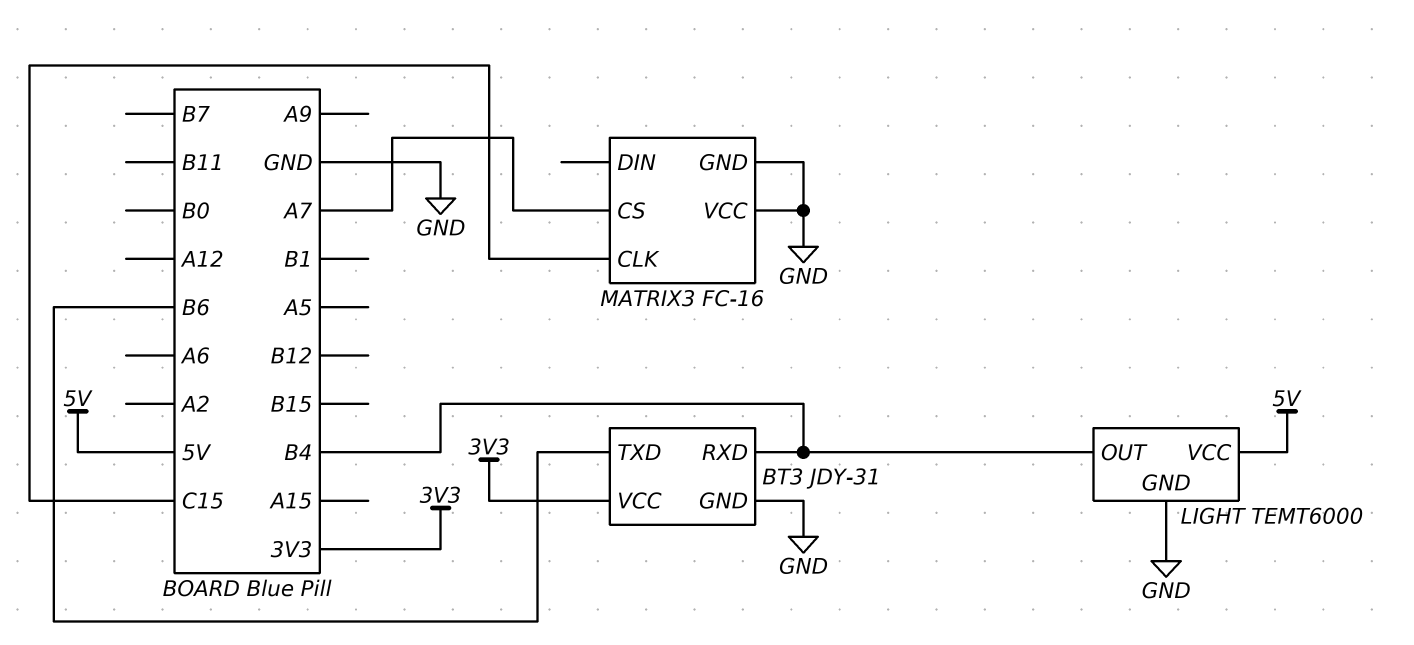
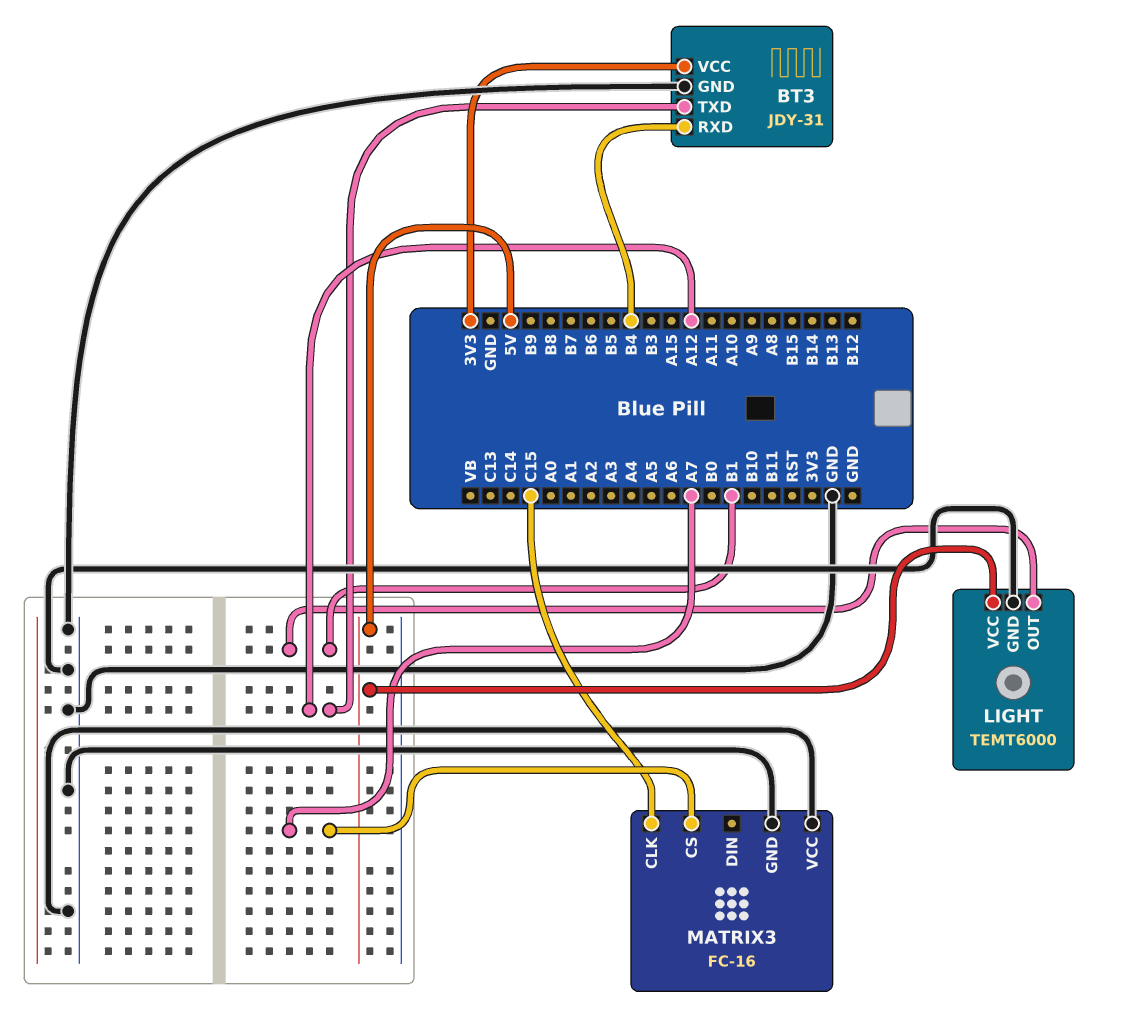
BT3 pin TXD: B6 -> A12
LIGHT pin OUT: B4 -> B1

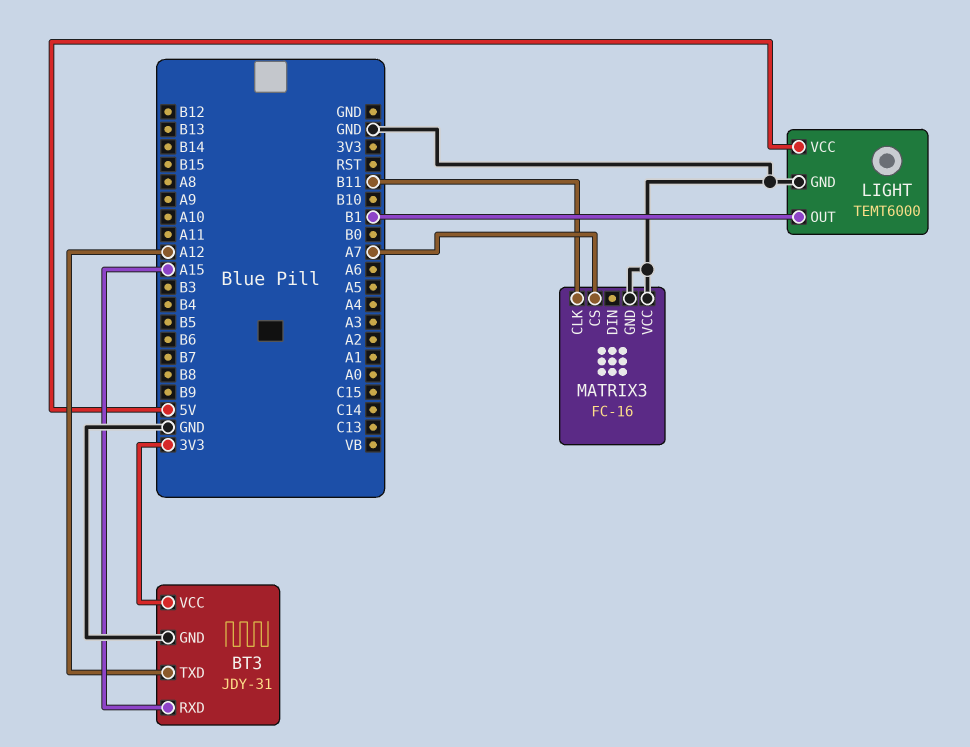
BT3 pin RXD: B4 -> A15
MATRIX3 pin CLK: C15 -> B11

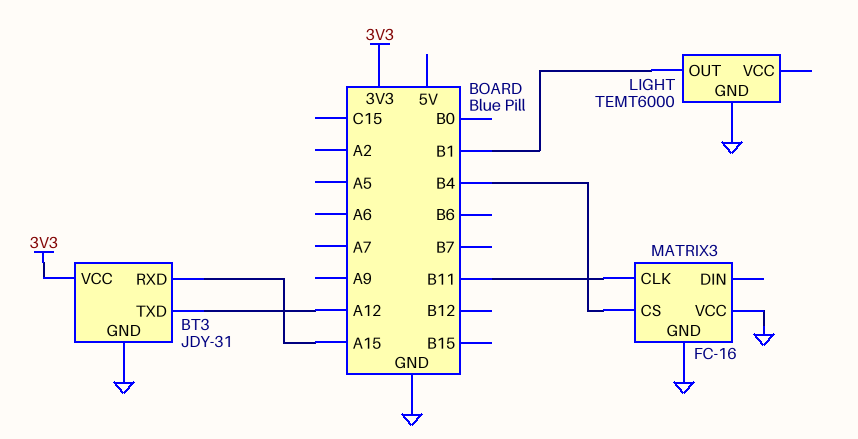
LIGHT pin VCC: 5V -> none
MATRIX3 pin CS: A7 -> B4

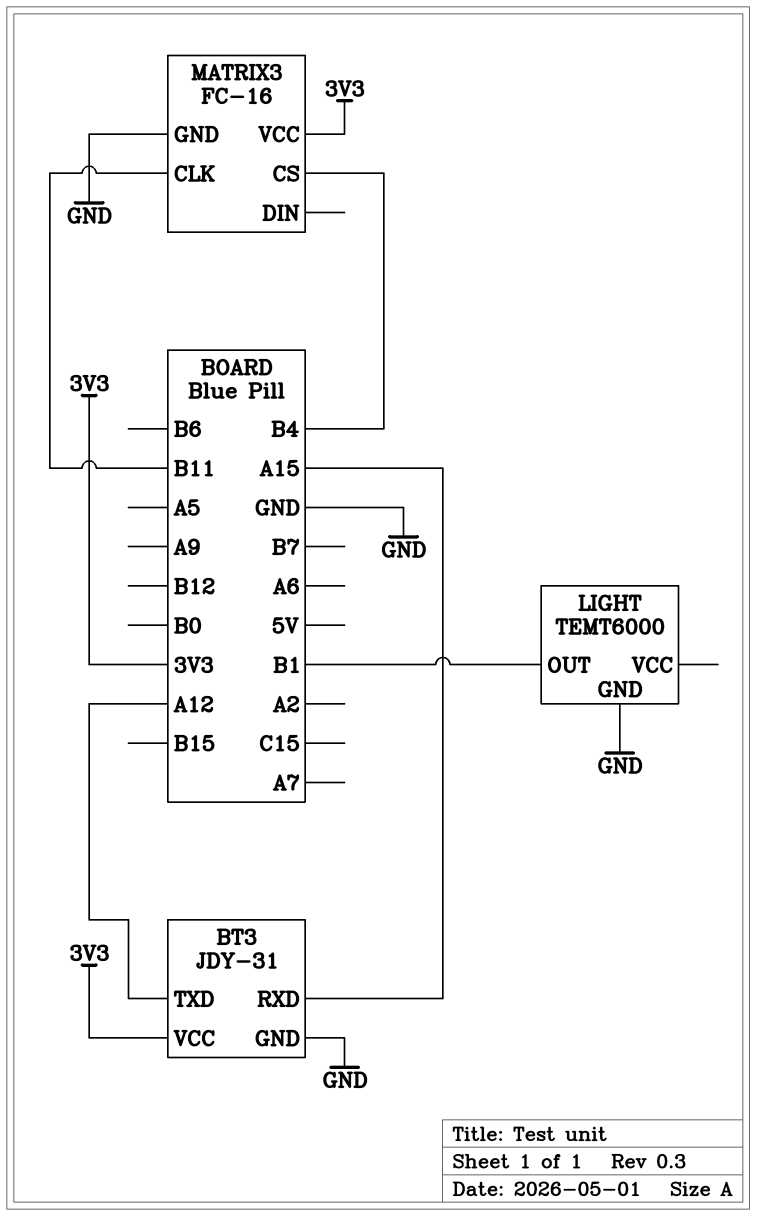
MATRIX3 pin VCC: GND -> 3V3

